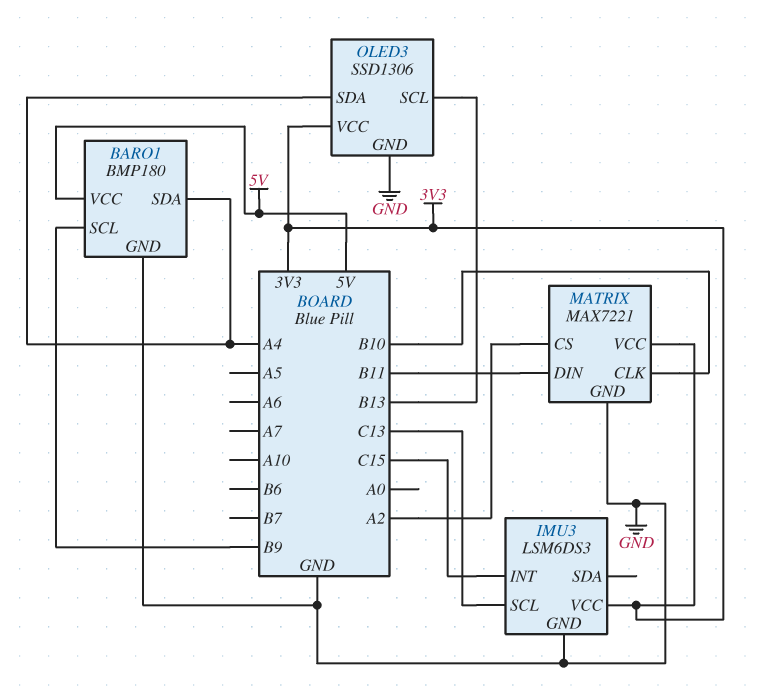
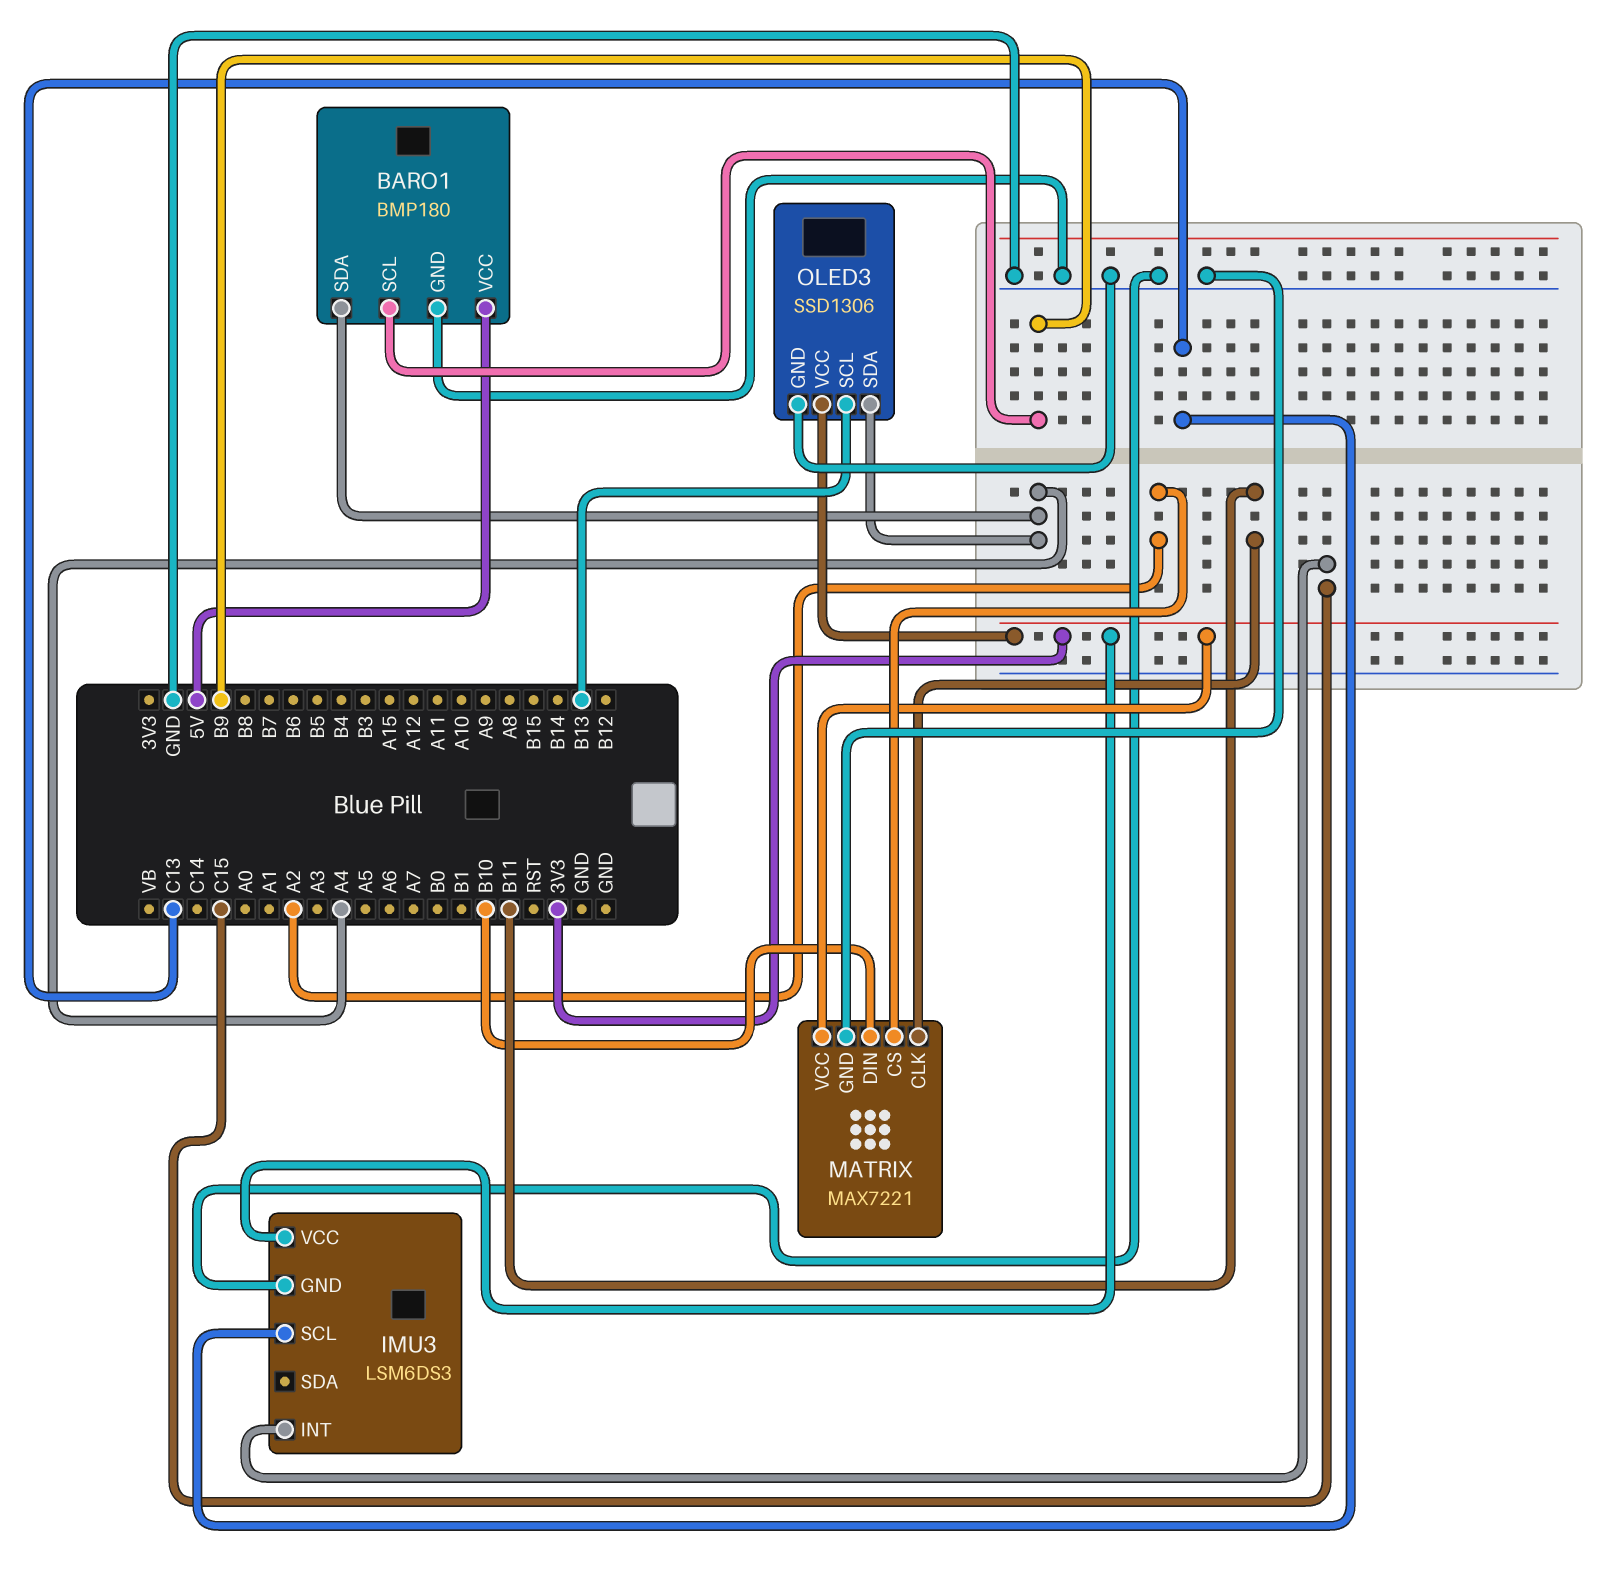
MATRIX pin CLK: B10 -> B11
MATRIX pin DIN: B11 -> B10

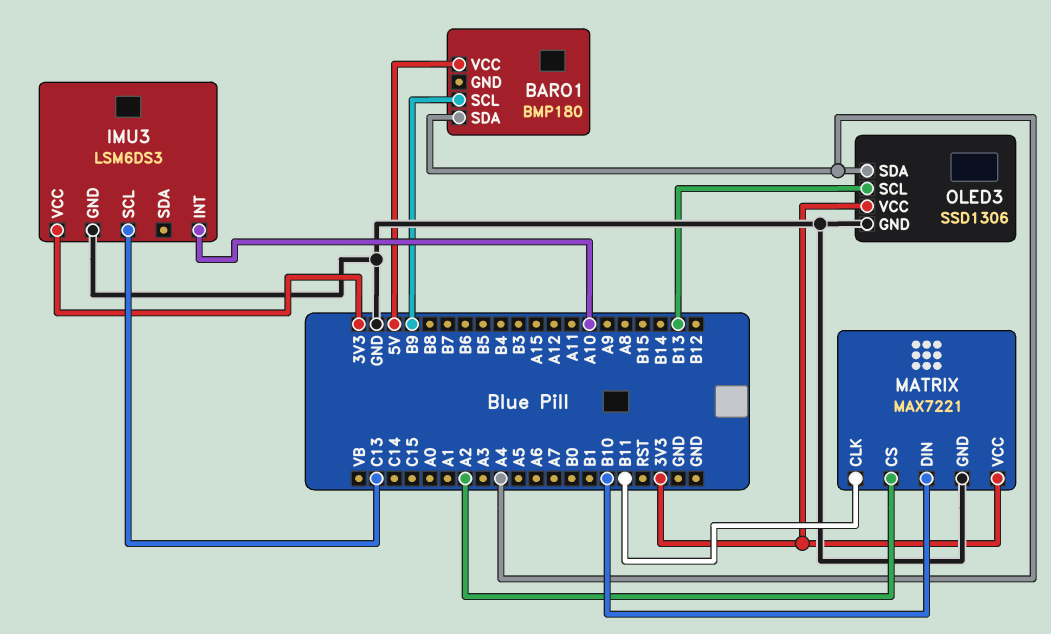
BARO1 pin GND: GND -> none
IMU3 pin INT: C15 -> A10

